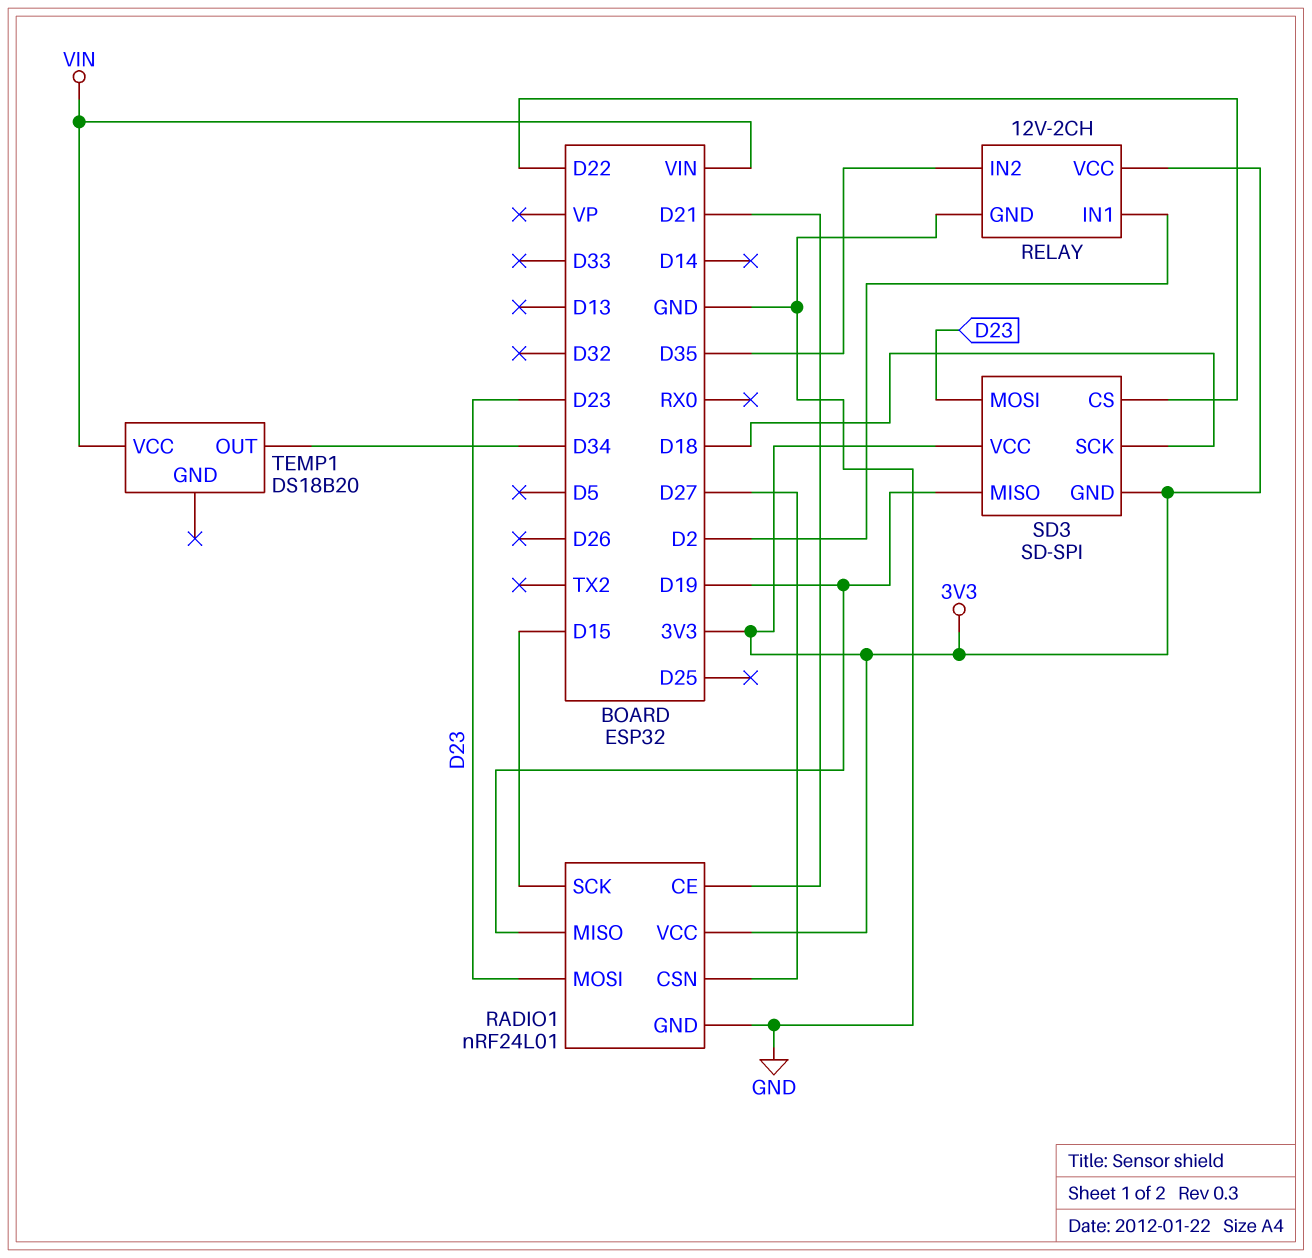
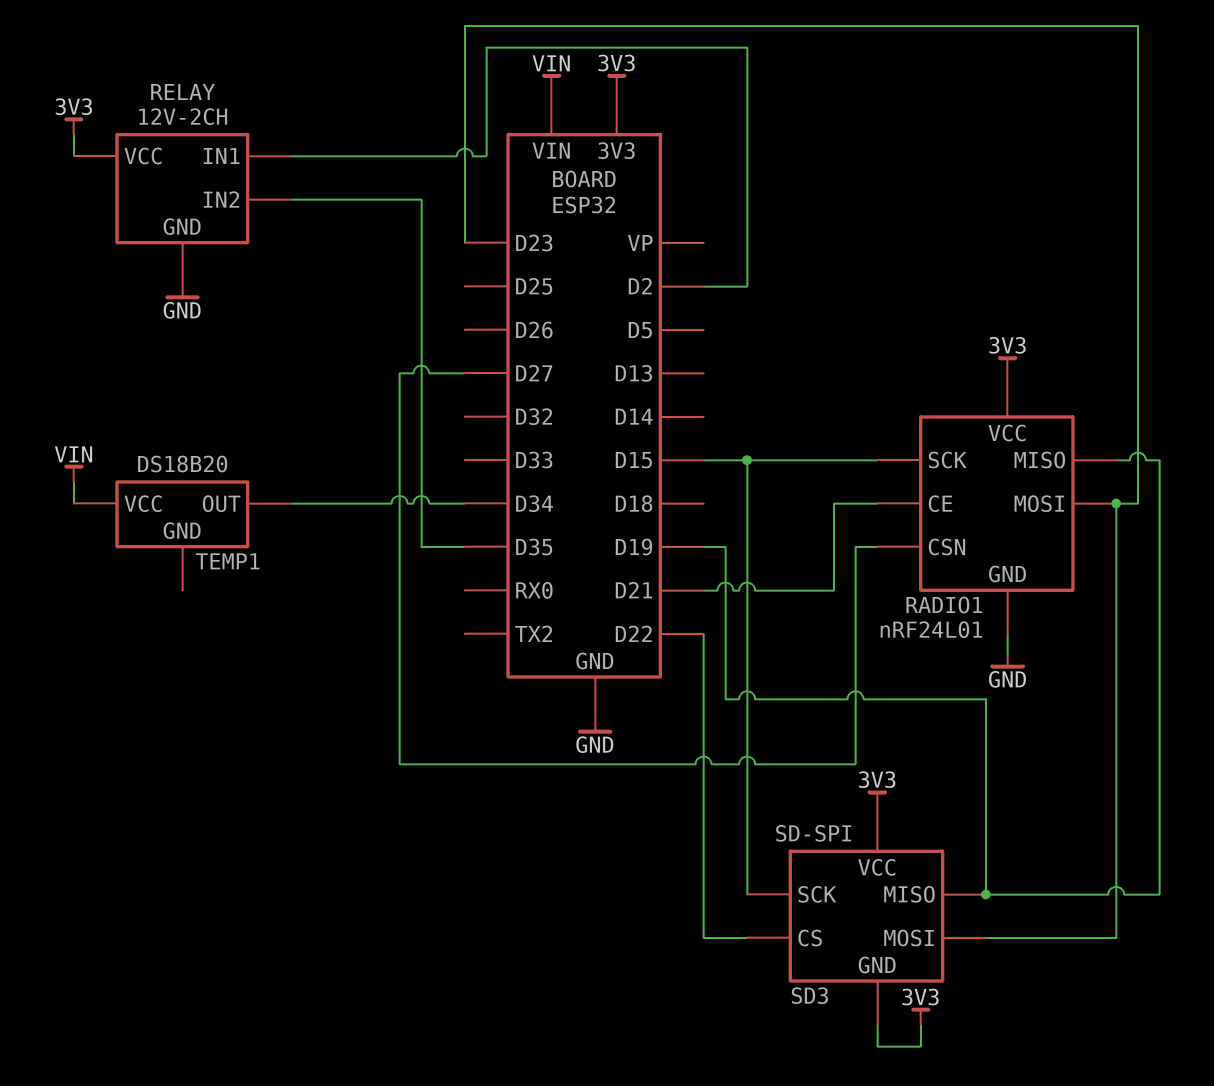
SD3 pin SCK: D18 -> D15

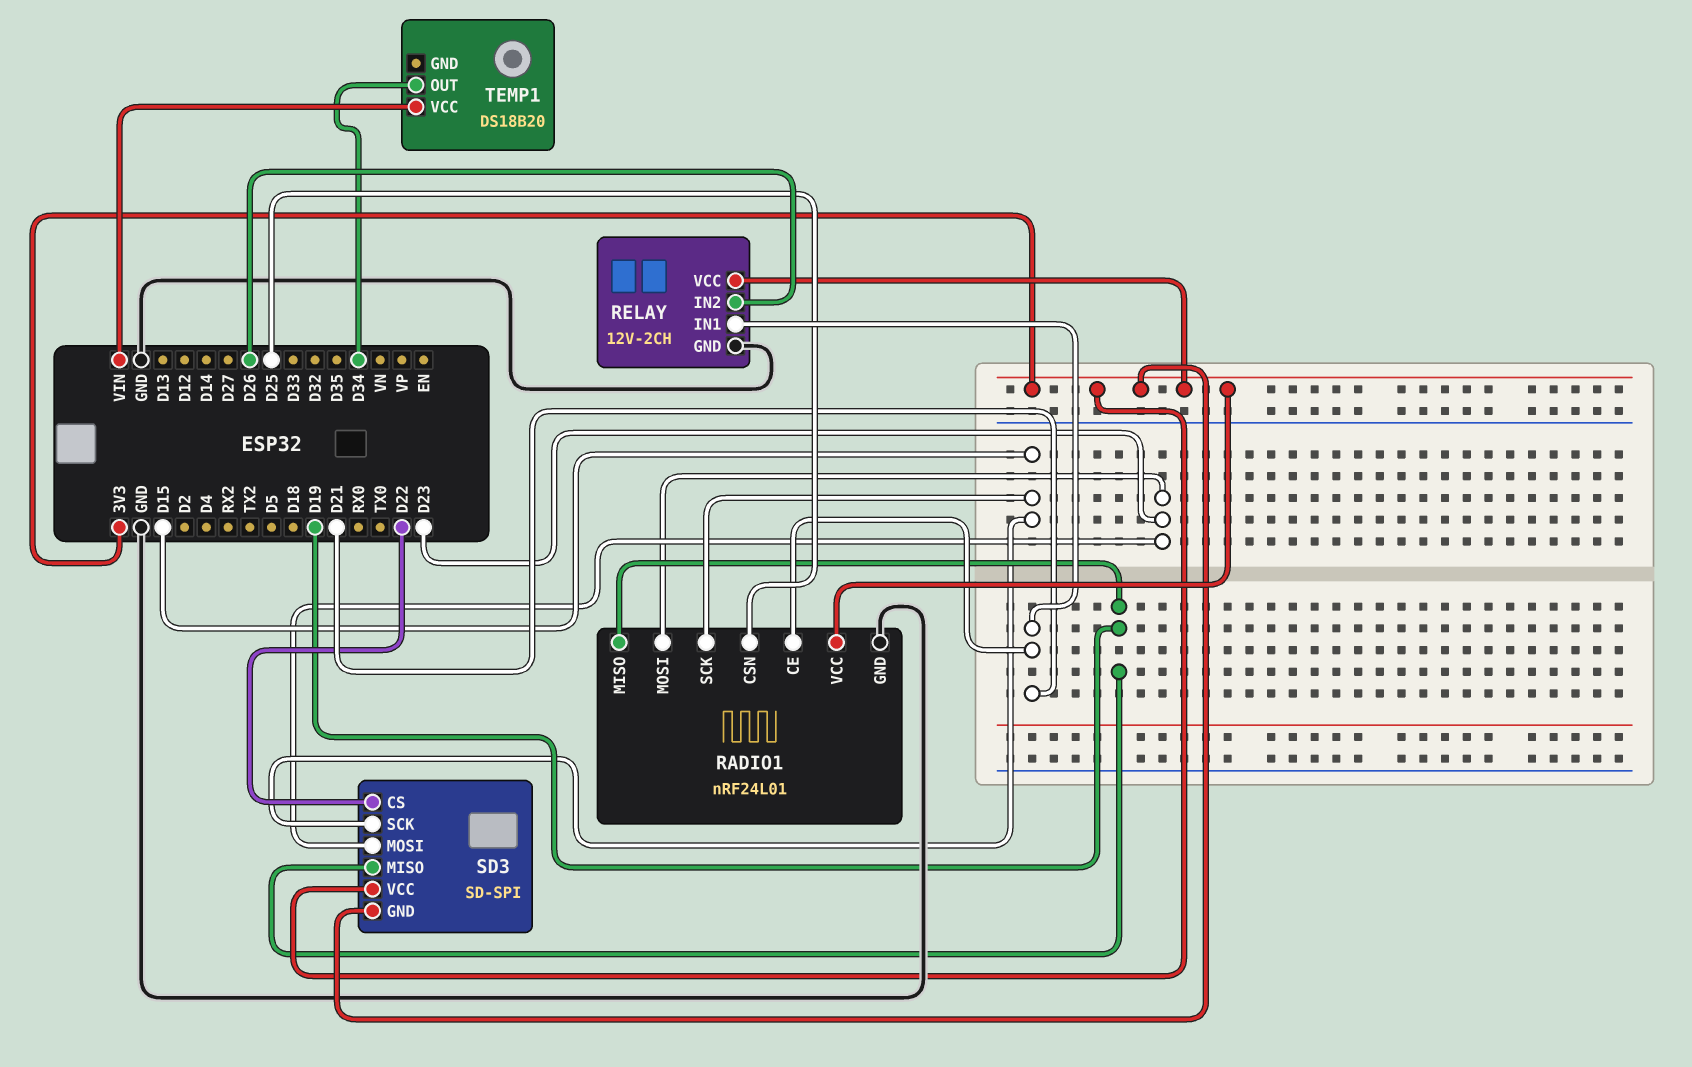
RADIO1 pin CSN: D27 -> D25
RELAY pin IN1: D2 -> D21
RELAY pin IN2: D35 -> D26

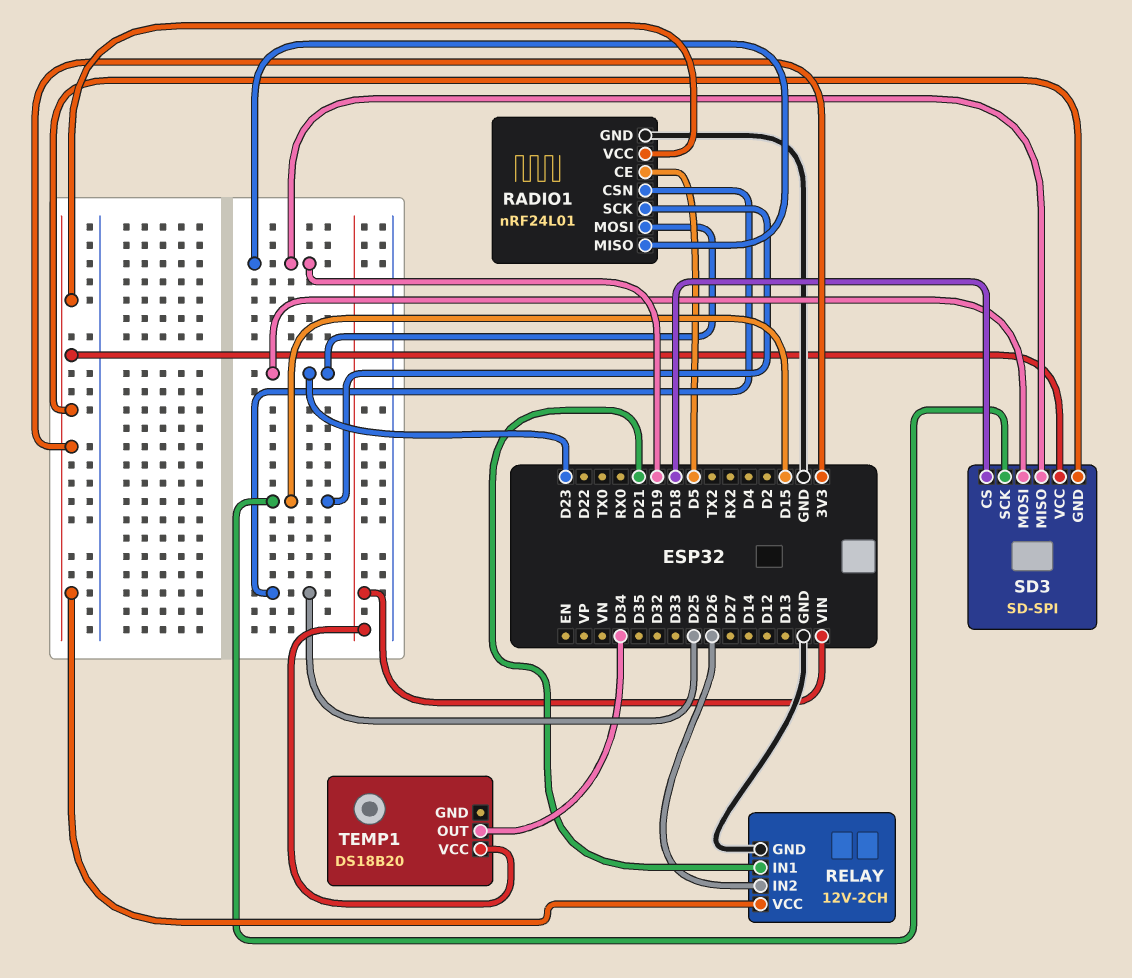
RADIO1 pin CE: D21 -> D5
SD3 pin CS: D22 -> D18

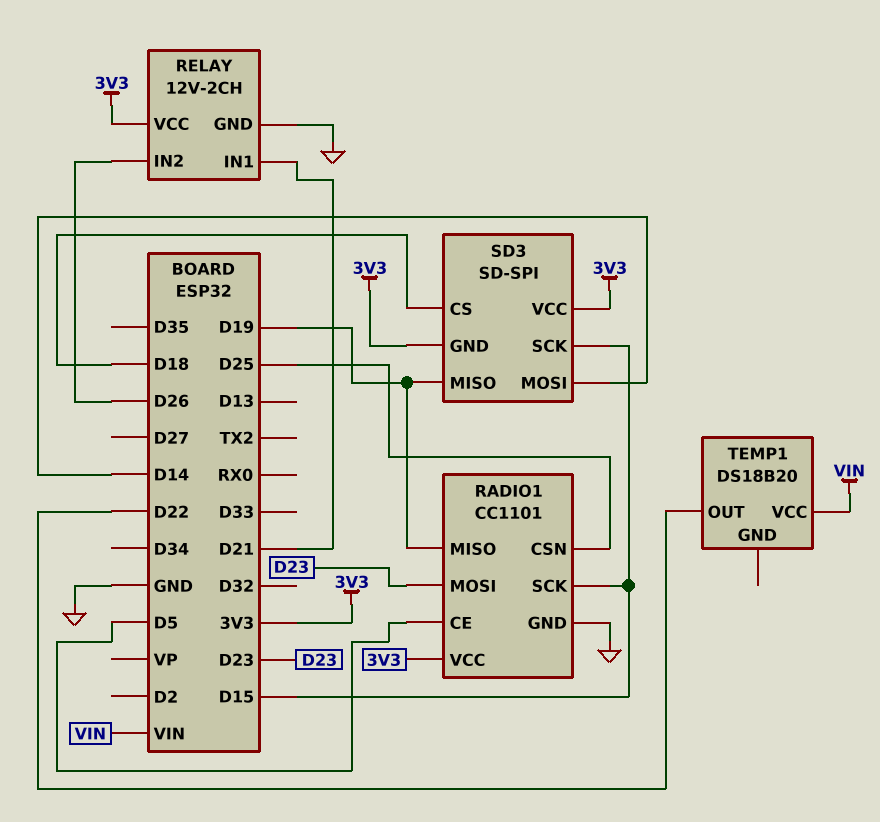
RADIO1: nRF24L01 -> CC1101
SD3 pin MOSI: D23 -> D14
TEMP1 pin OUT: D34 -> D22

